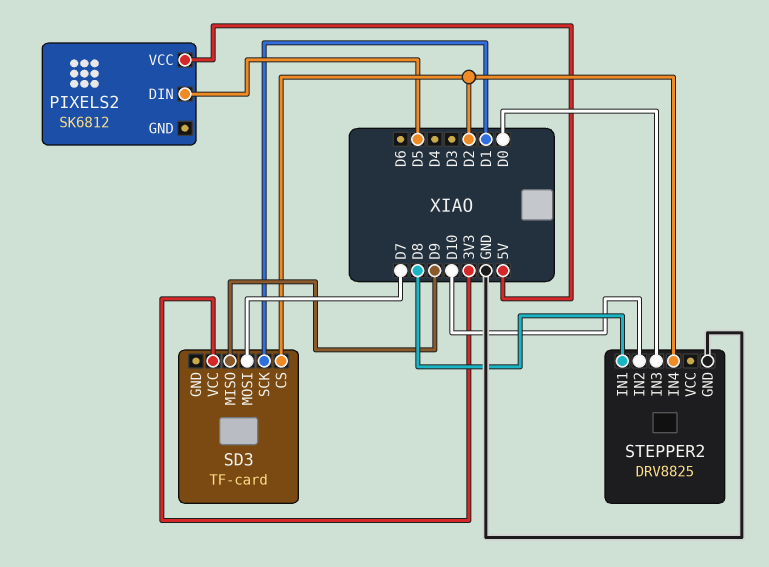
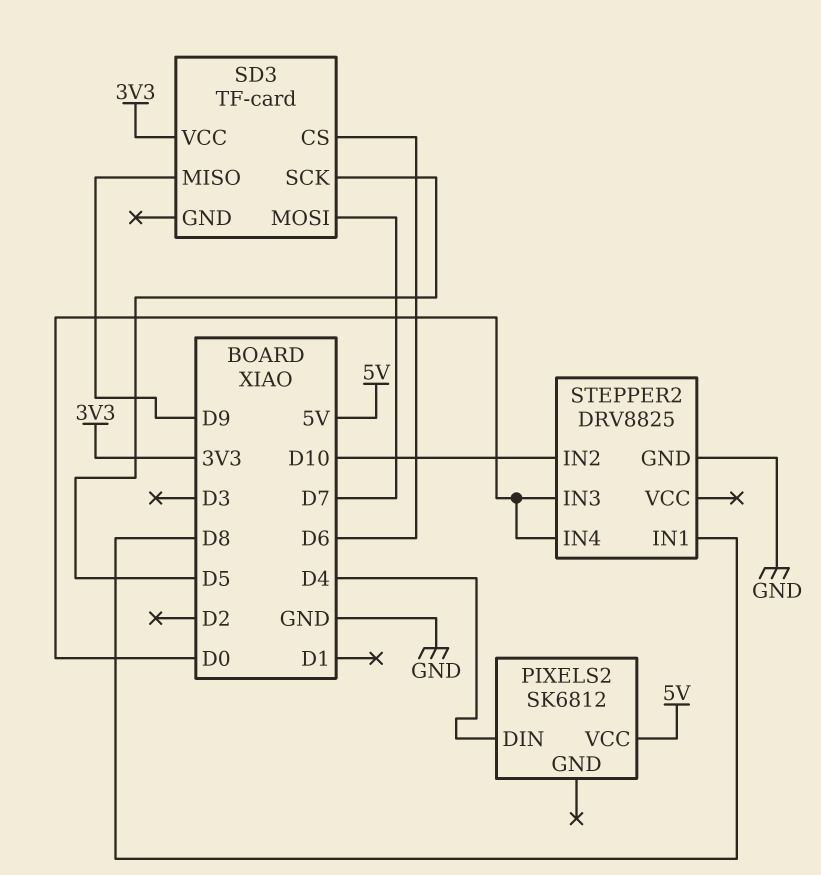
PIXELS2 pin DIN: D5 -> D4
SD3 pin CS: D2 -> D6
SD3 pin SCK: D1 -> D5
STEPPER2 pin IN4: D2 -> D0

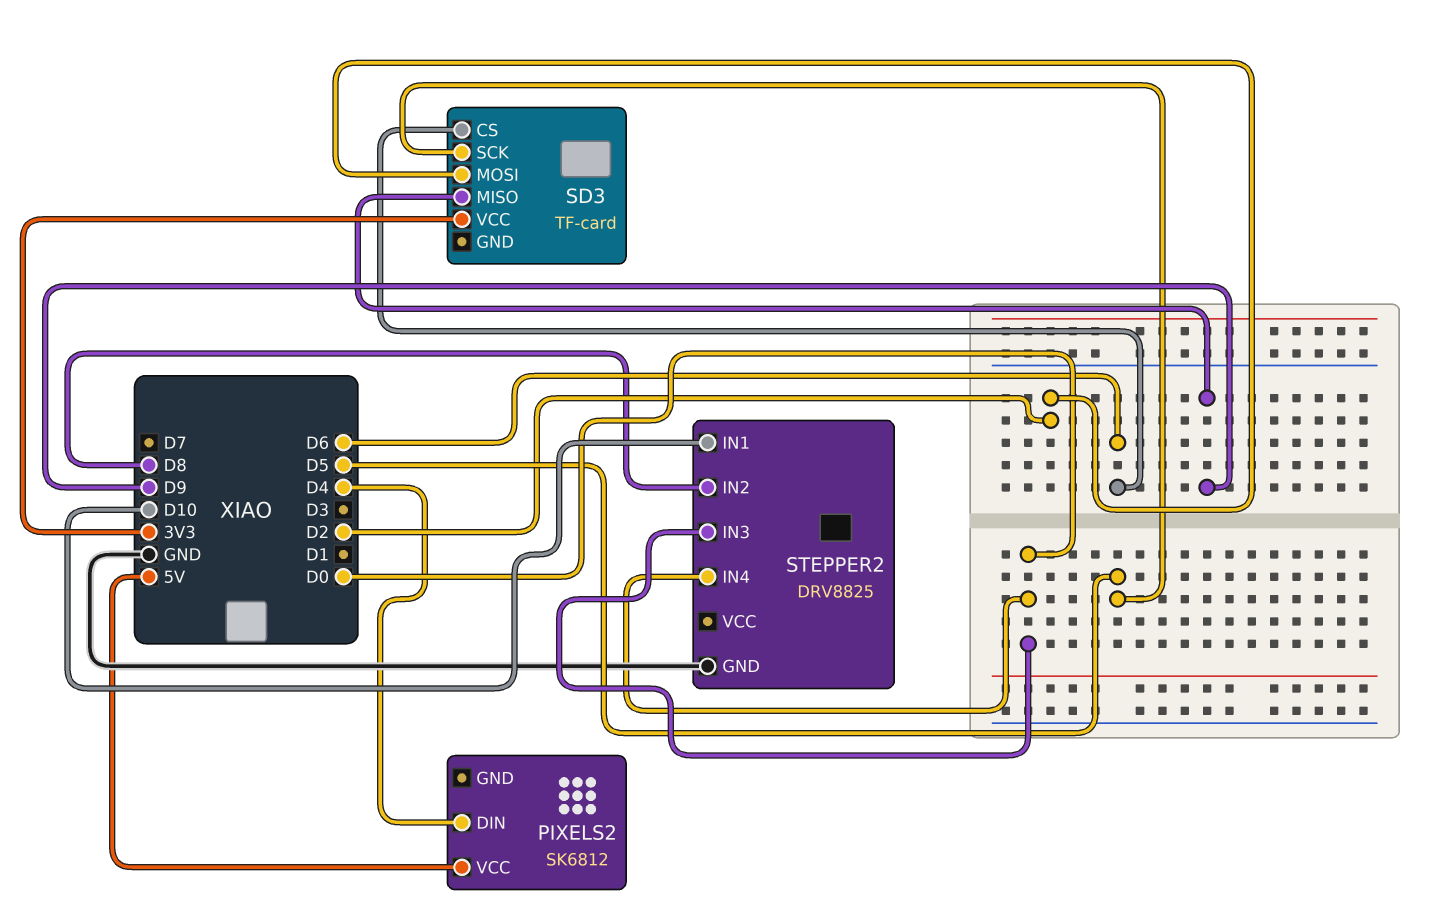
SD3 pin MOSI: D7 -> D2
STEPPER2 pin IN1: D8 -> D10
STEPPER2 pin IN2: D10 -> D8

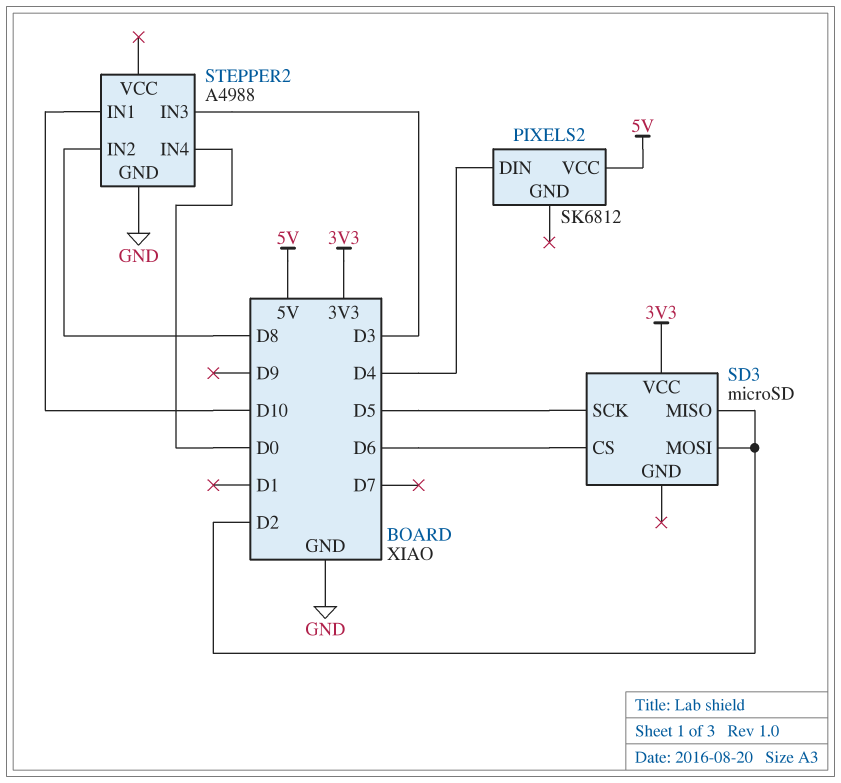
SD3: TF-card -> microSD
SD3 pin MISO: D9 -> D2
STEPPER2: DRV8825 -> A4988
STEPPER2 pin IN3: D0 -> D3

